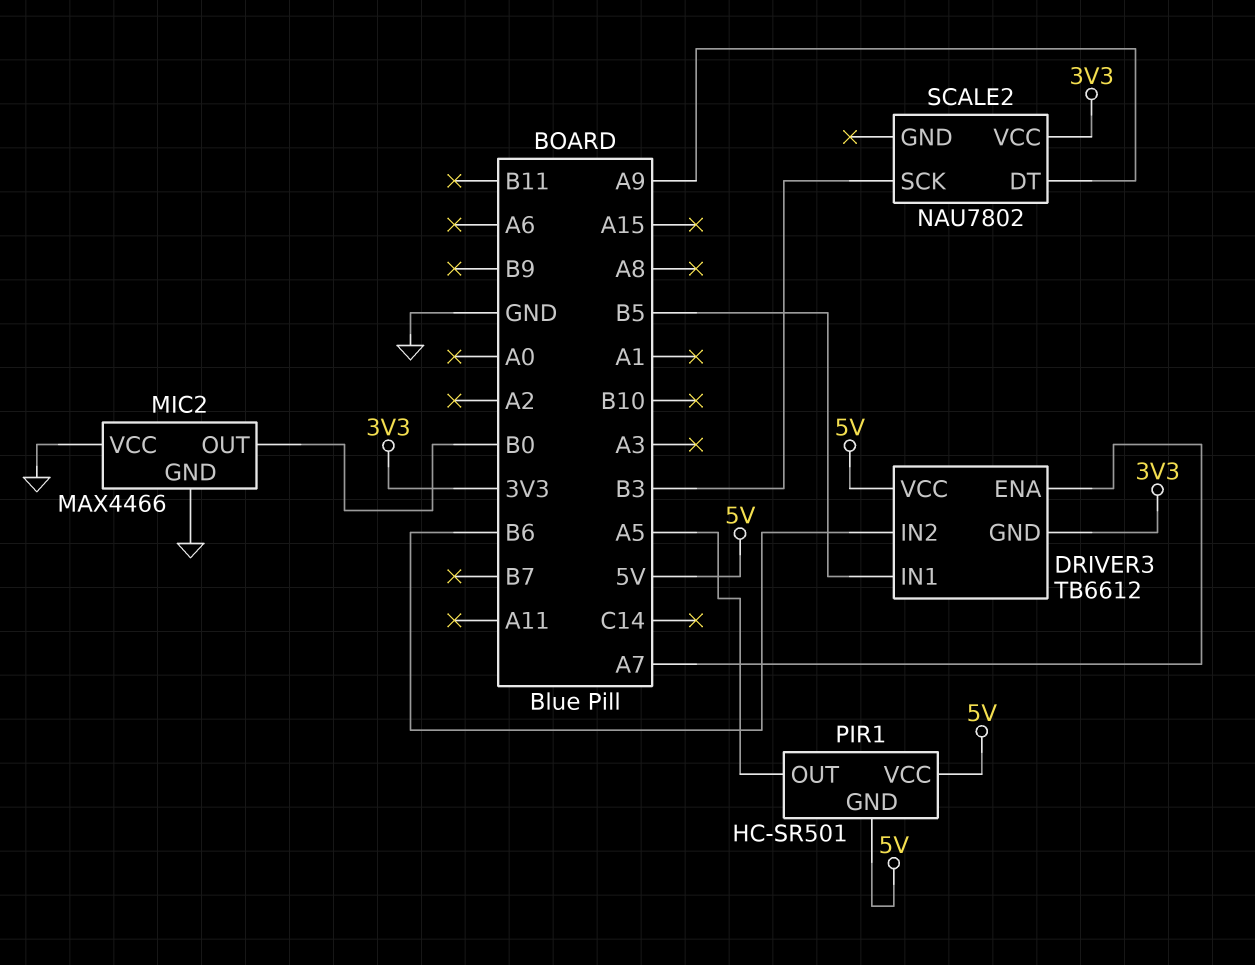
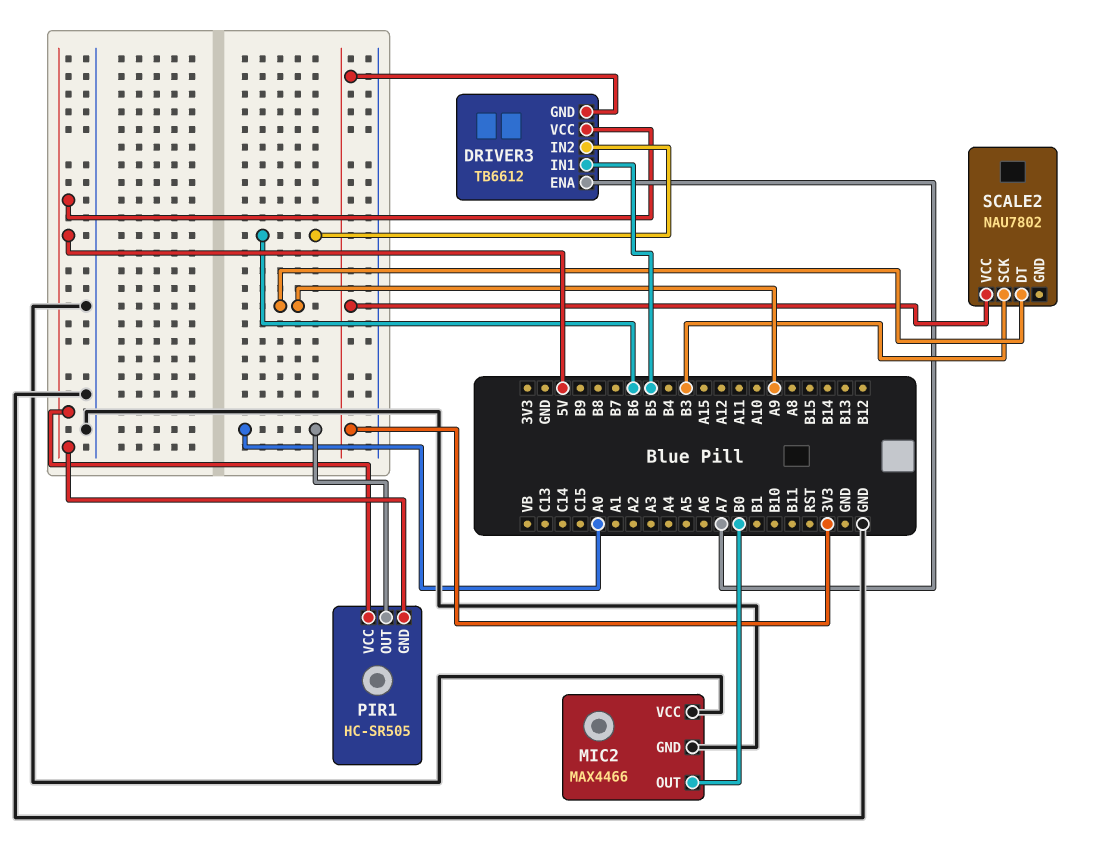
PIR1: HC-SR501 -> HC-SR505
PIR1 pin OUT: A5 -> A0

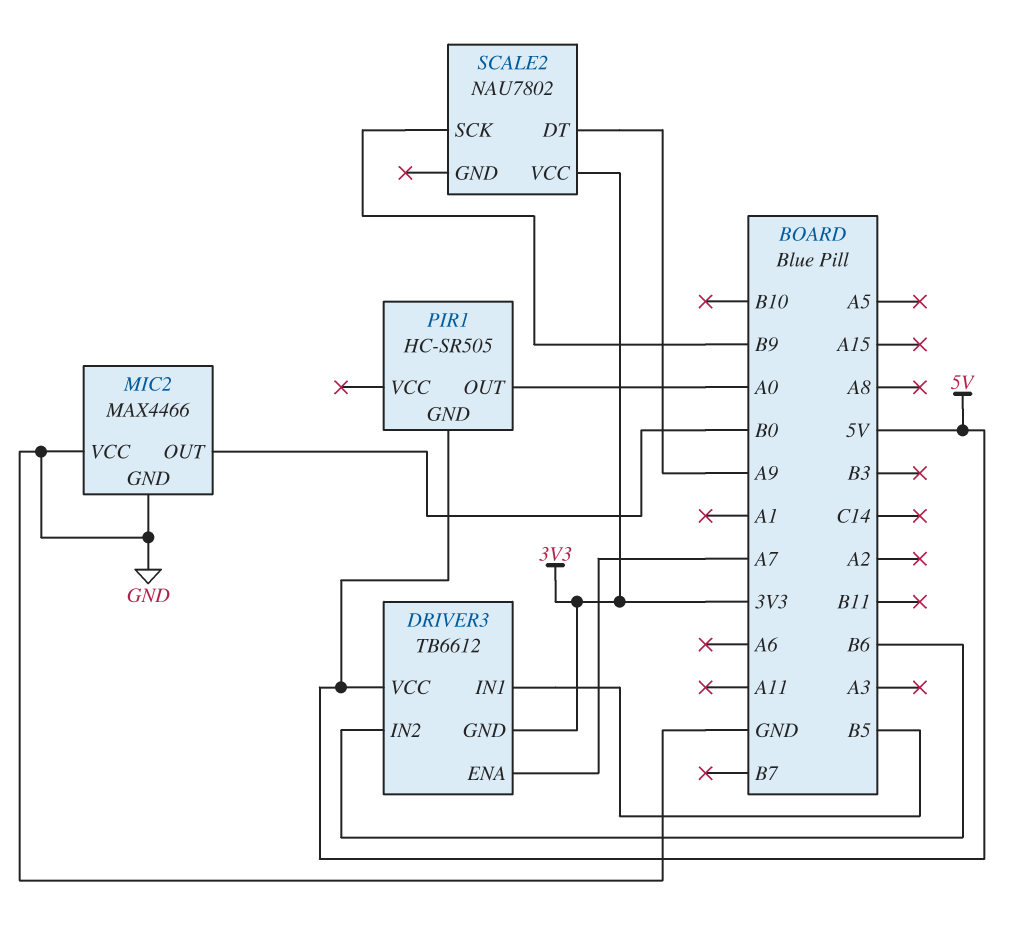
PIR1 pin VCC: 5V -> none
SCALE2 pin SCK: B3 -> B9

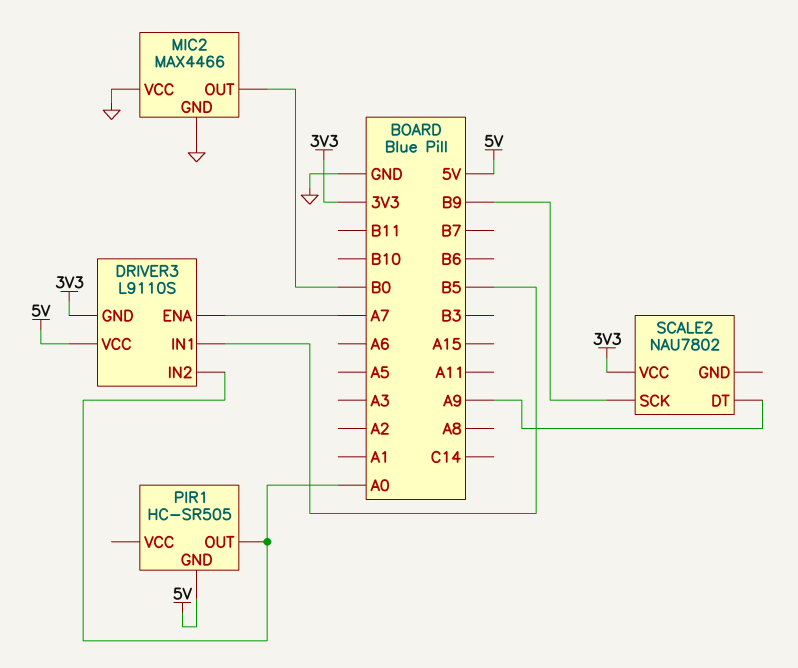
DRIVER3: TB6612 -> L9110S
DRIVER3 pin IN2: B6 -> A0

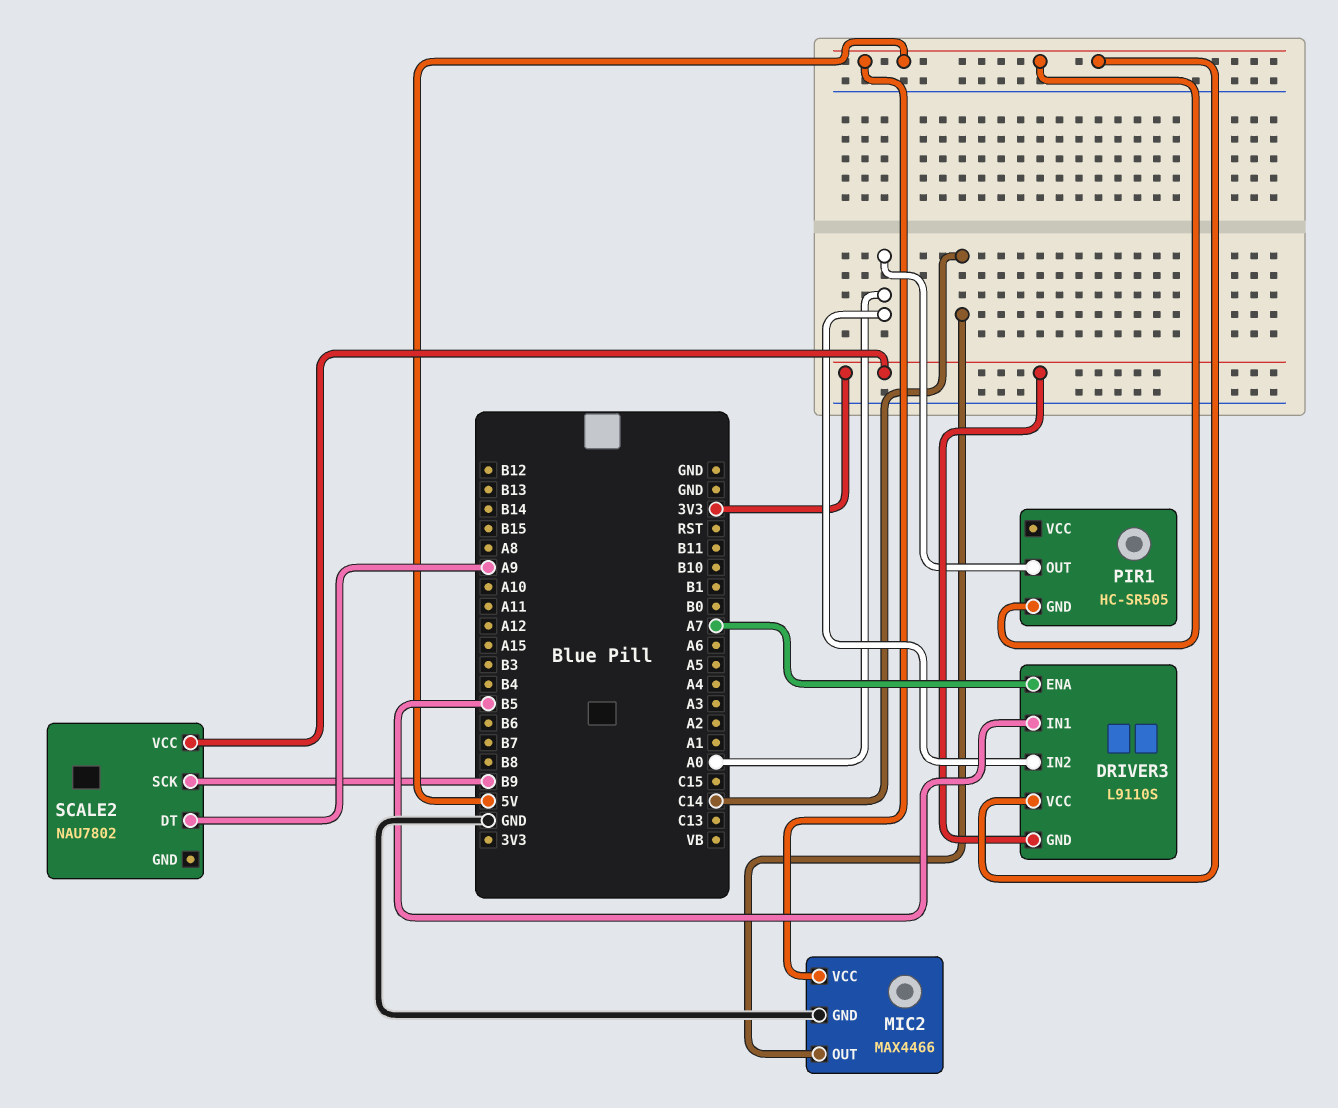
MIC2 pin OUT: B0 -> C14
MIC2 pin VCC: GND -> 5V

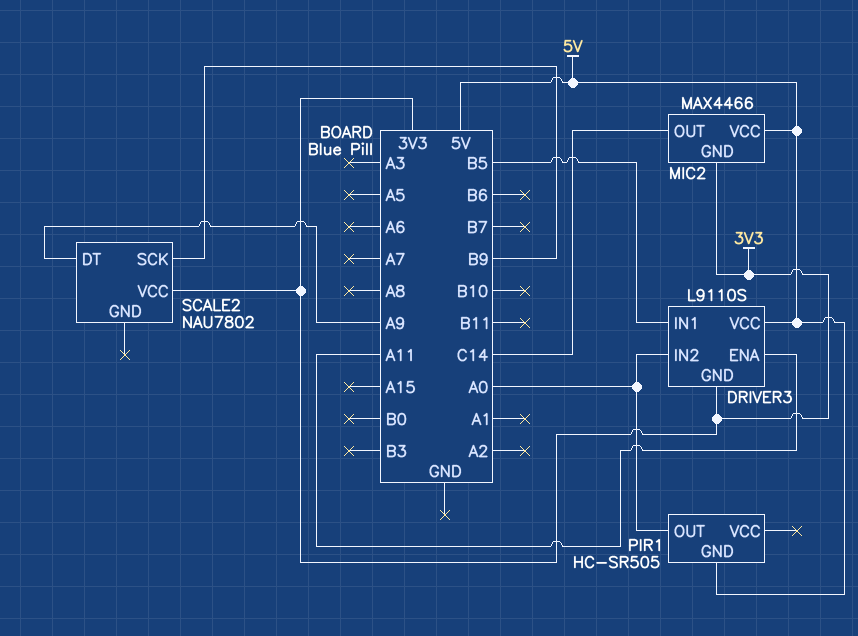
DRIVER3 pin ENA: A7 -> A11
MIC2 pin GND: GND -> 3V3

